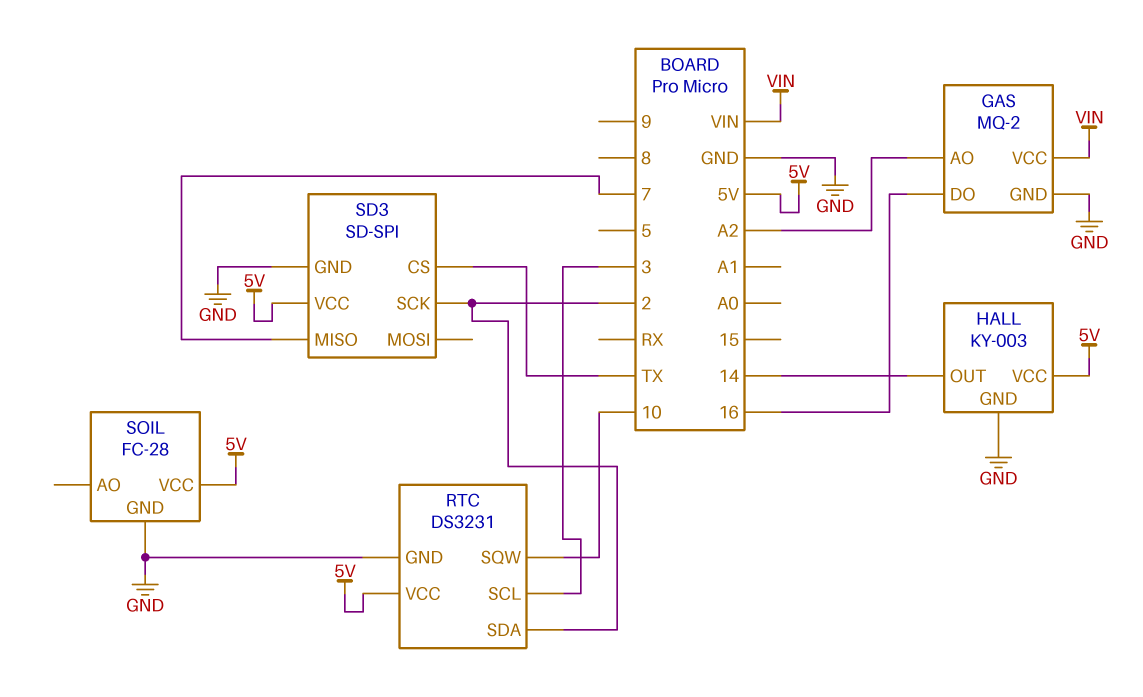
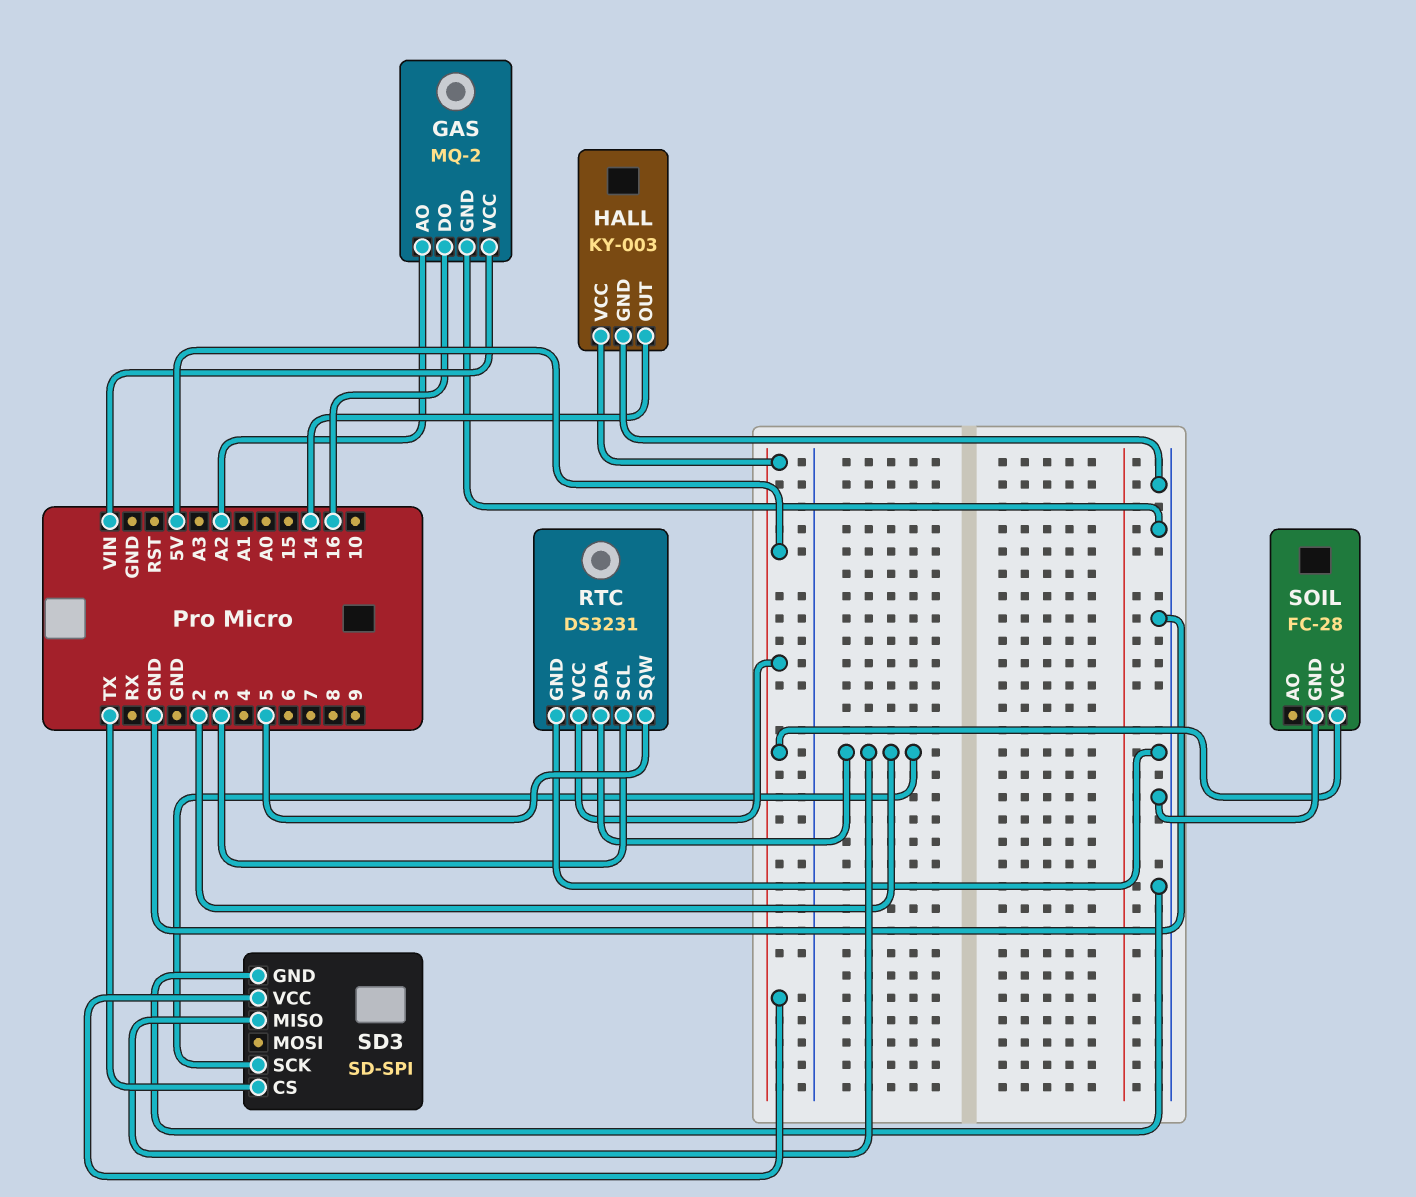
RTC pin SQW: 10 -> 5
SD3 pin MISO: 7 -> 2

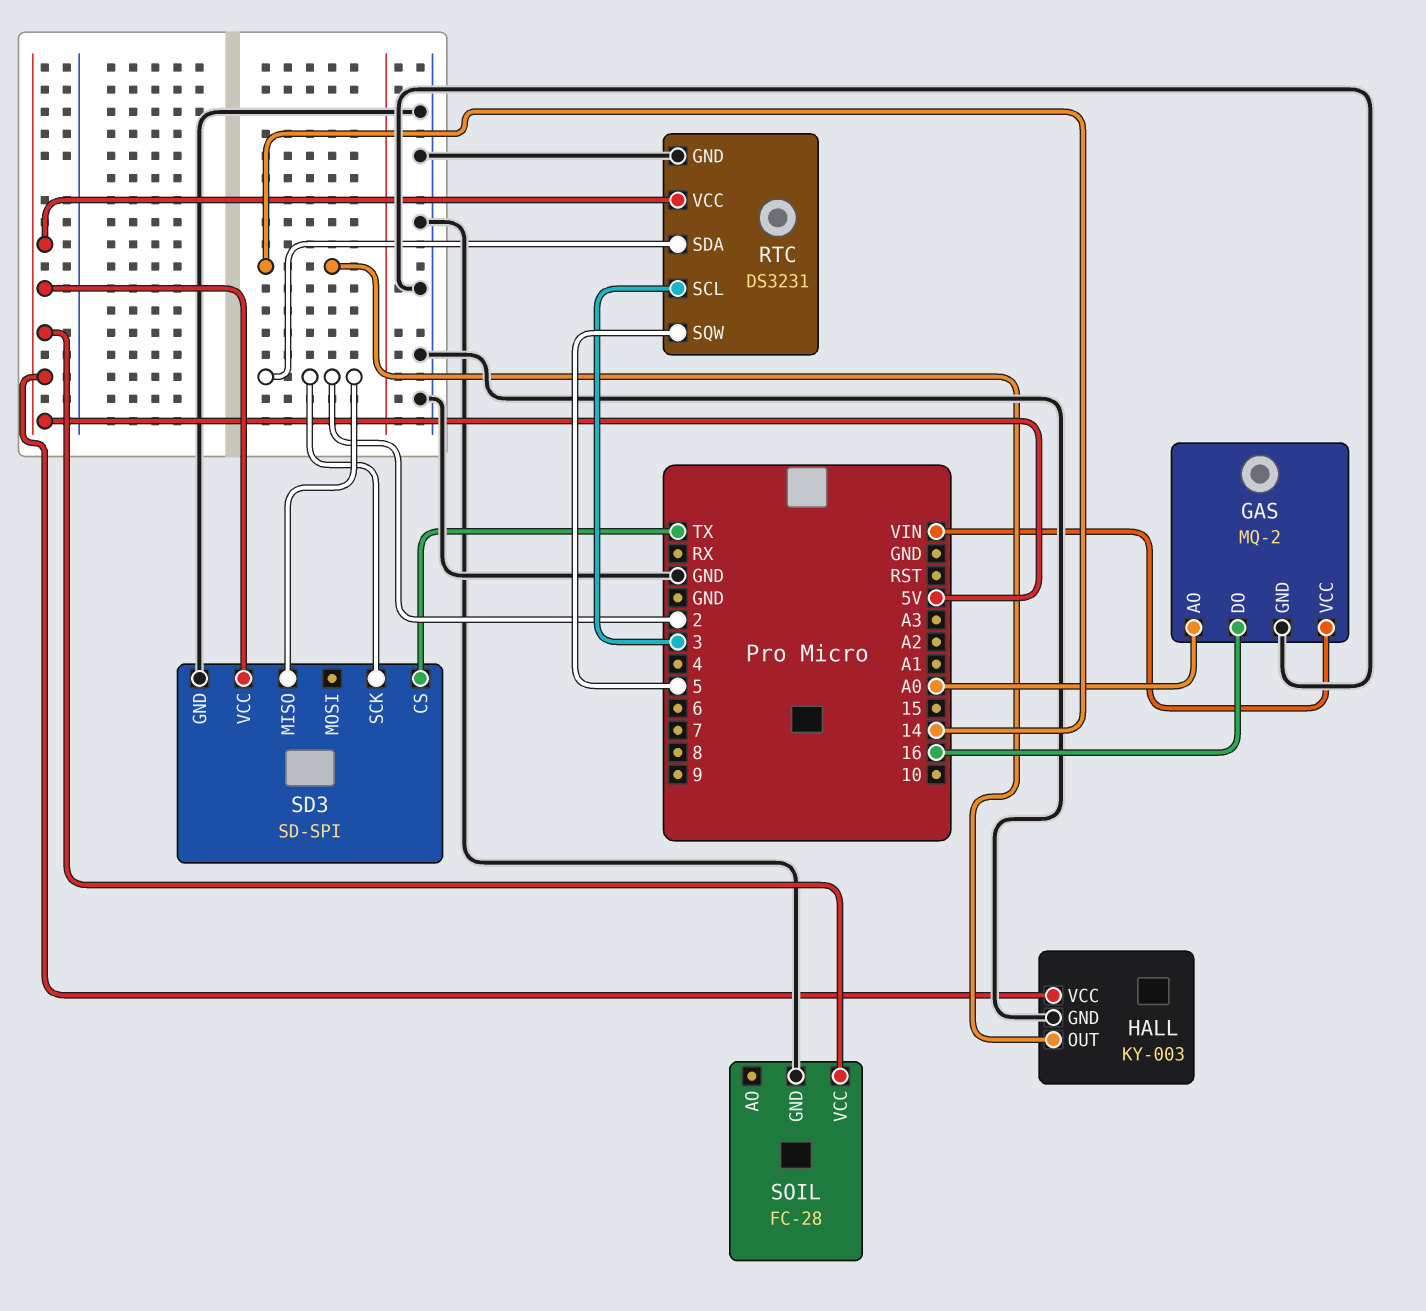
GAS pin AO: A2 -> A0

